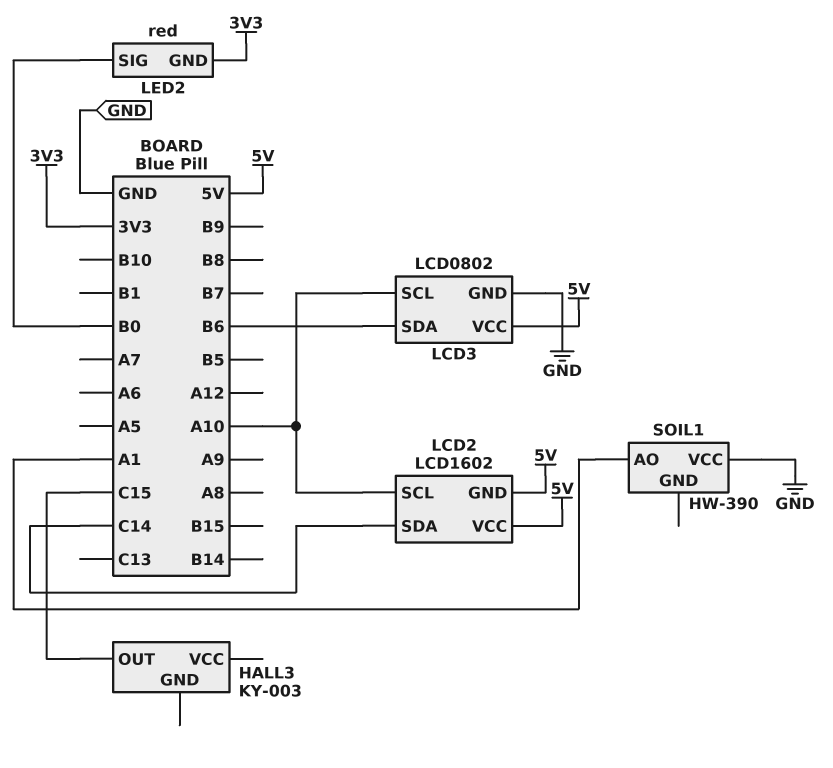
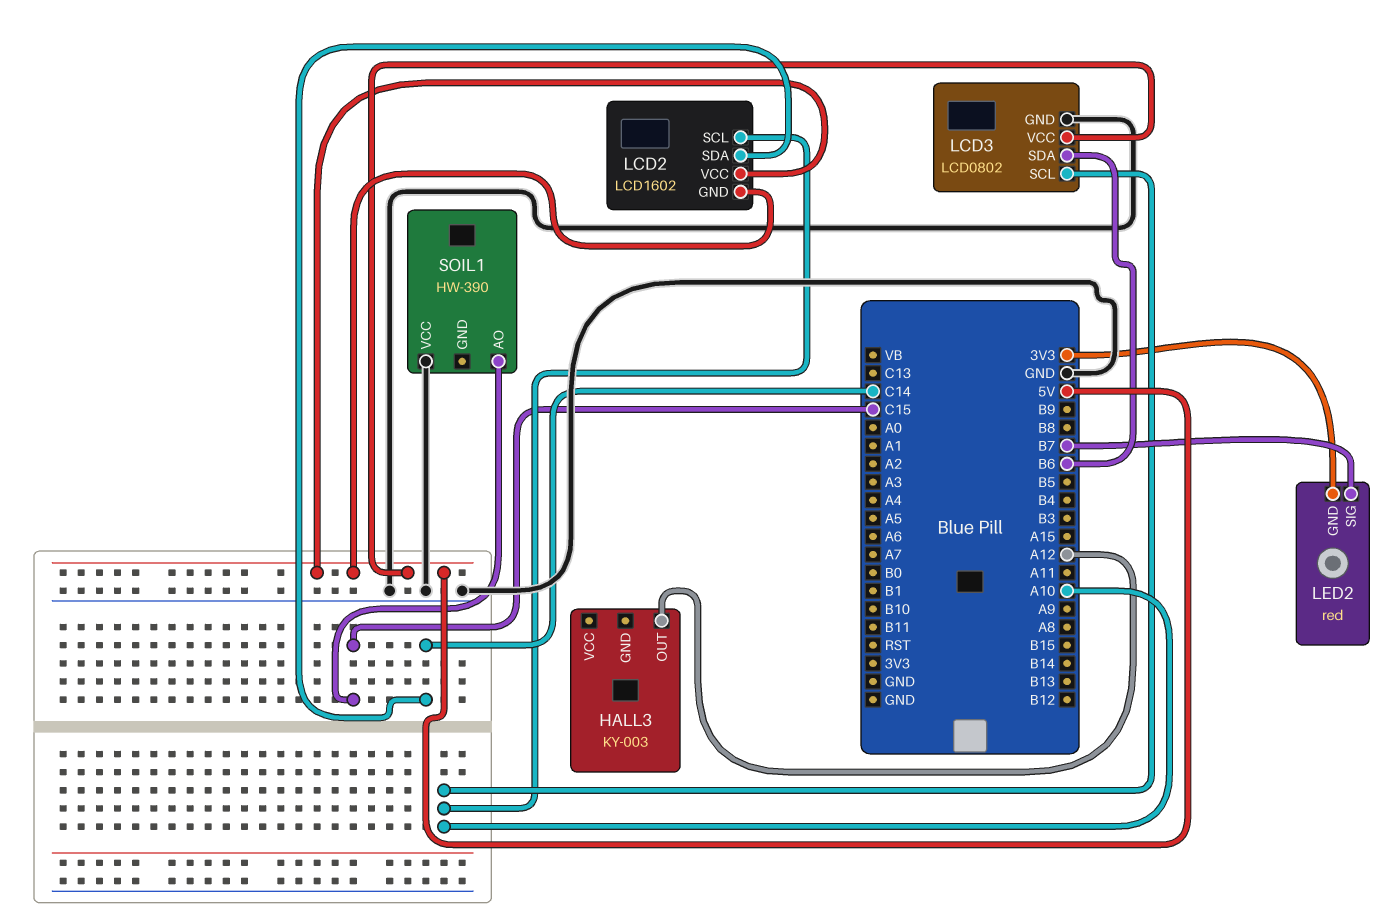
HALL3 pin OUT: C15 -> A12
LED2 pin SIG: B0 -> B7
SOIL1 pin AO: A1 -> C15

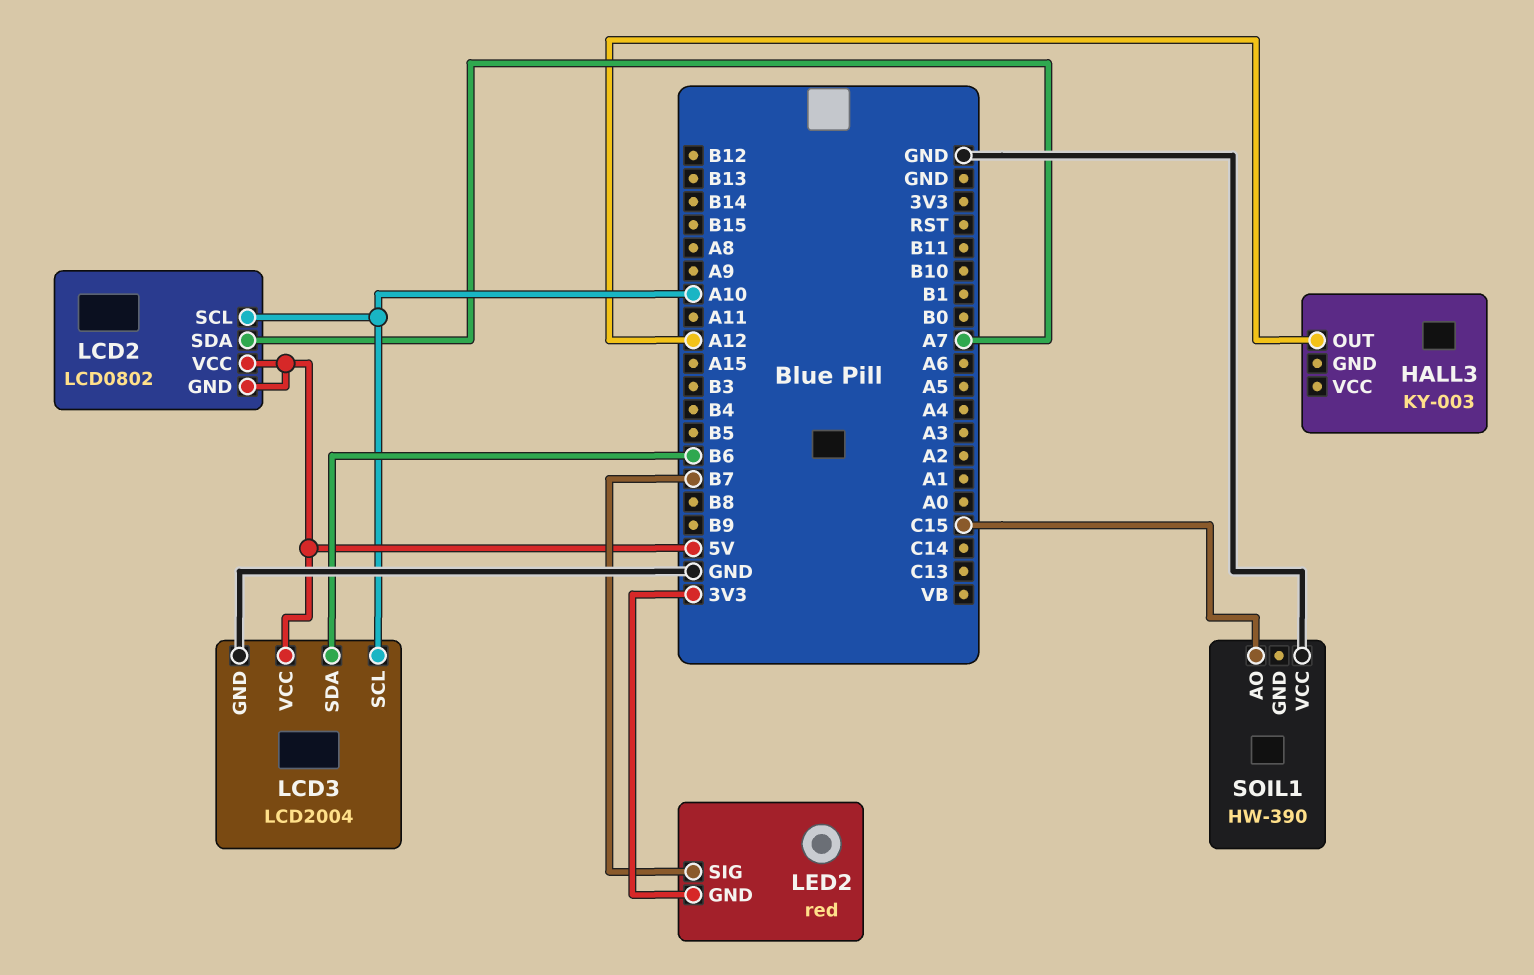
LCD2: LCD1602 -> LCD0802
LCD2 pin SDA: C14 -> A7
LCD3: LCD0802 -> LCD2004

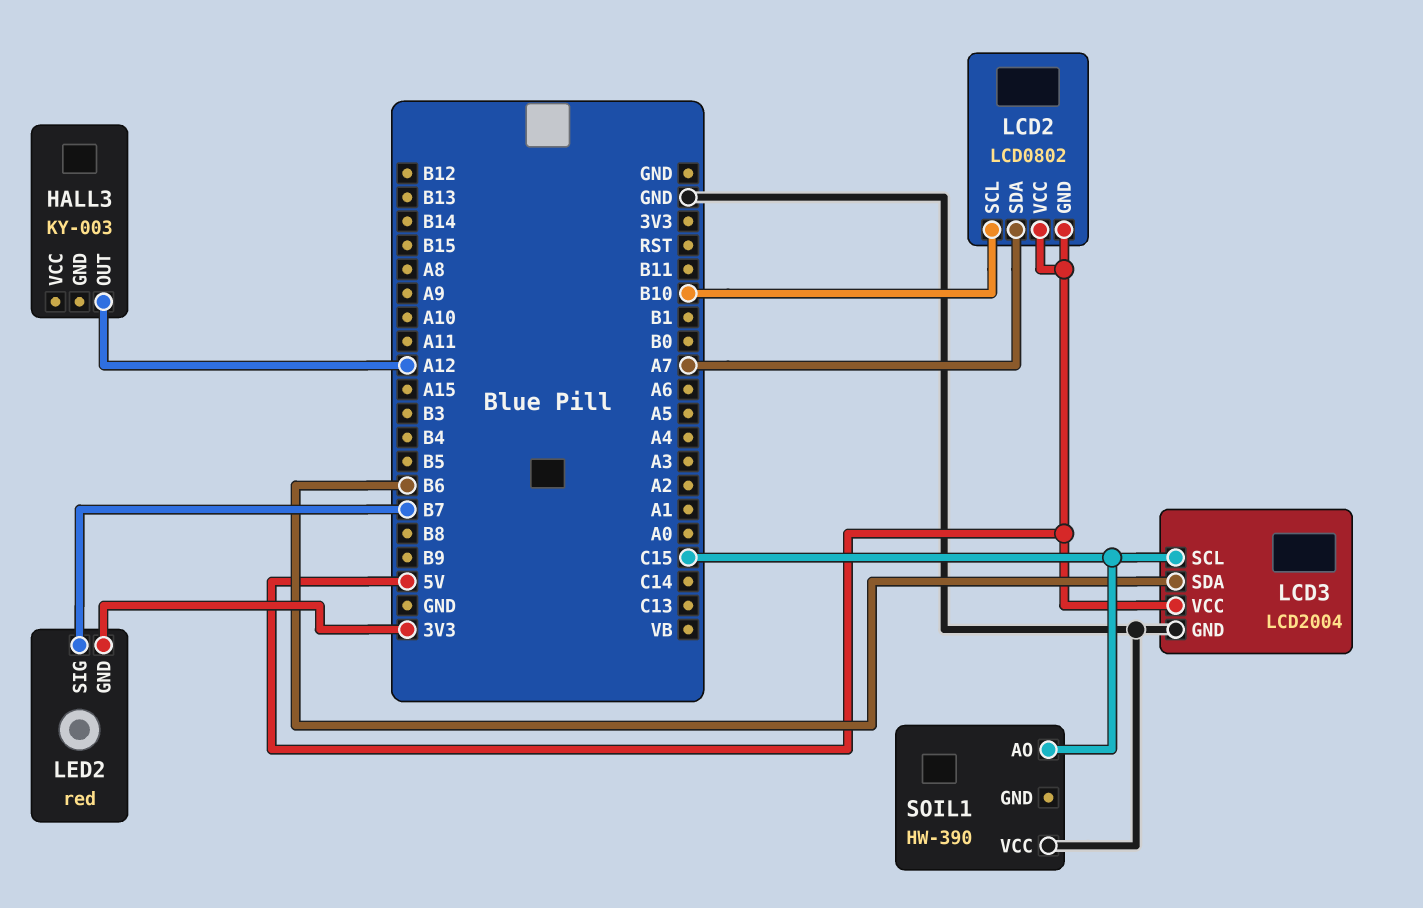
LCD2 pin SCL: A10 -> B10
LCD3 pin SCL: A10 -> C15

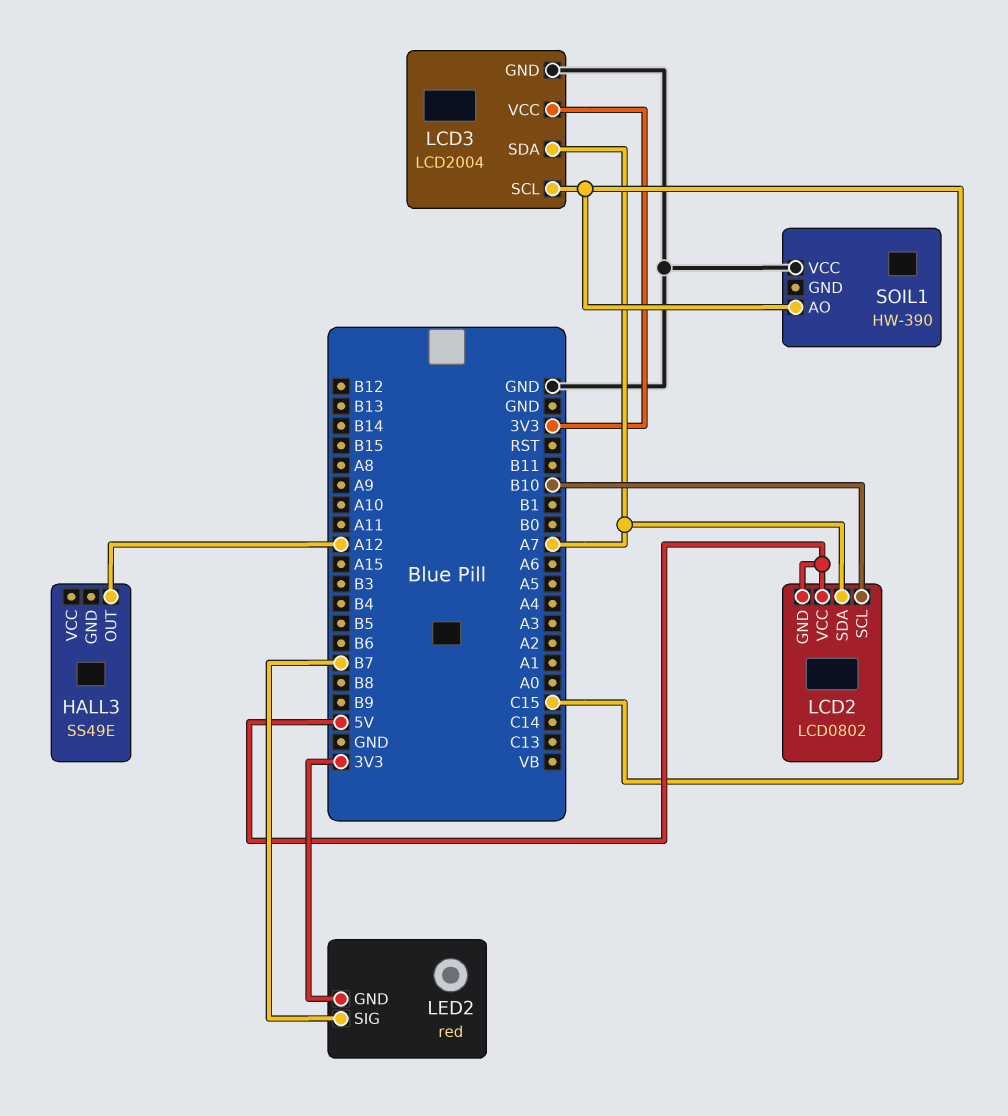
HALL3: KY-003 -> SS49E
LCD3 pin SDA: B6 -> A7
LCD3 pin VCC: 5V -> 3V3

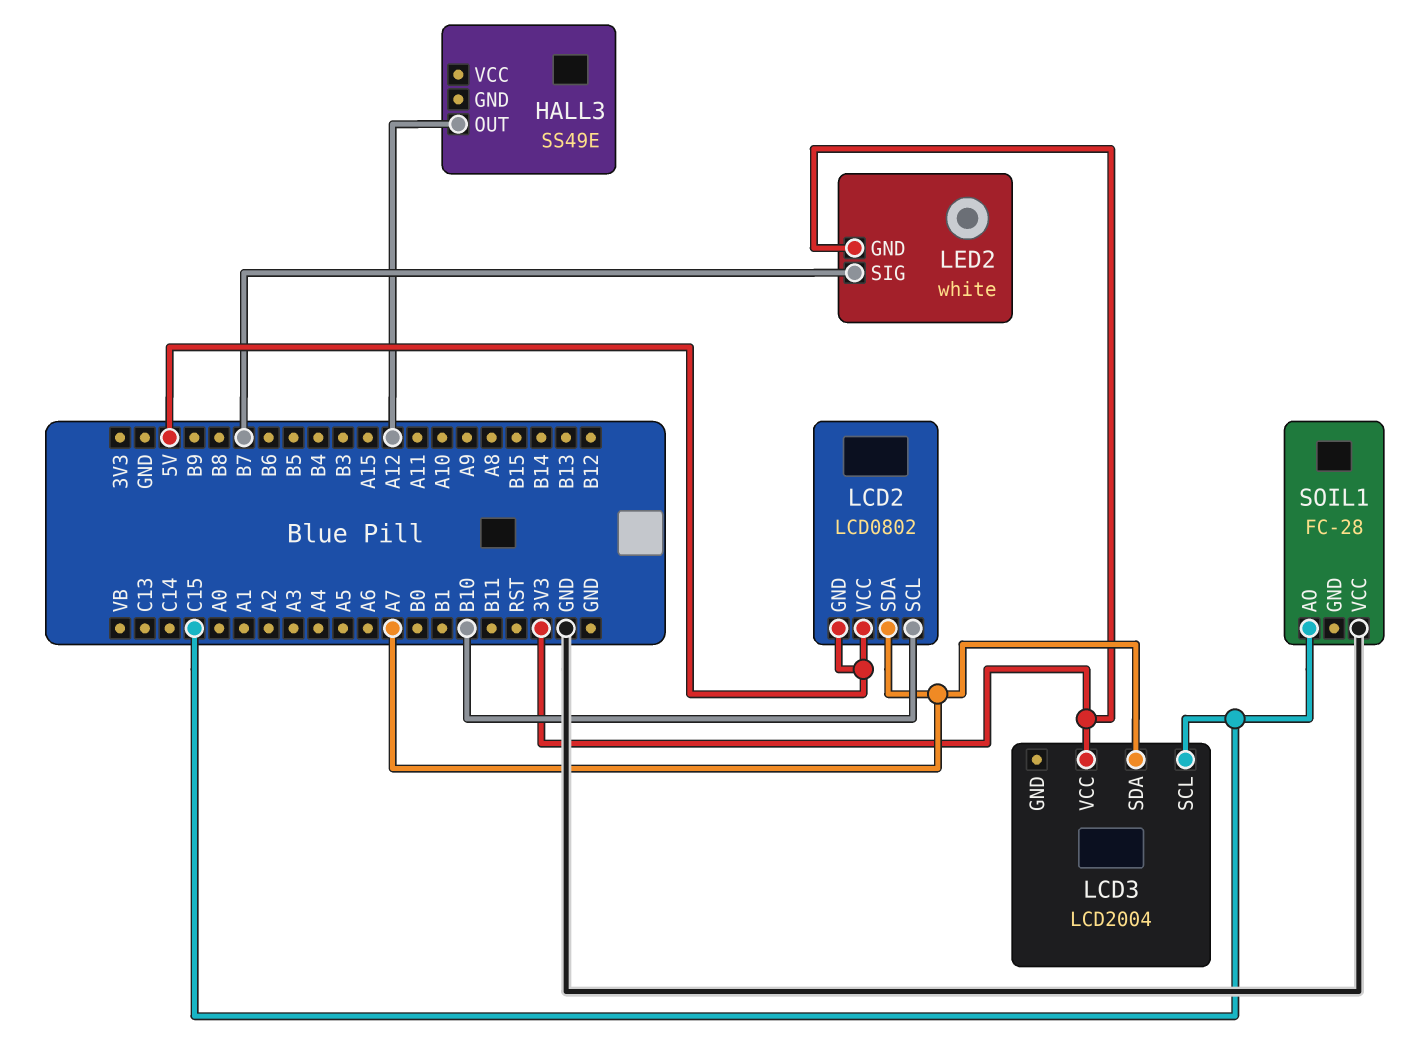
LCD3 pin GND: GND -> none
LED2: red -> white
SOIL1: HW-390 -> FC-28

